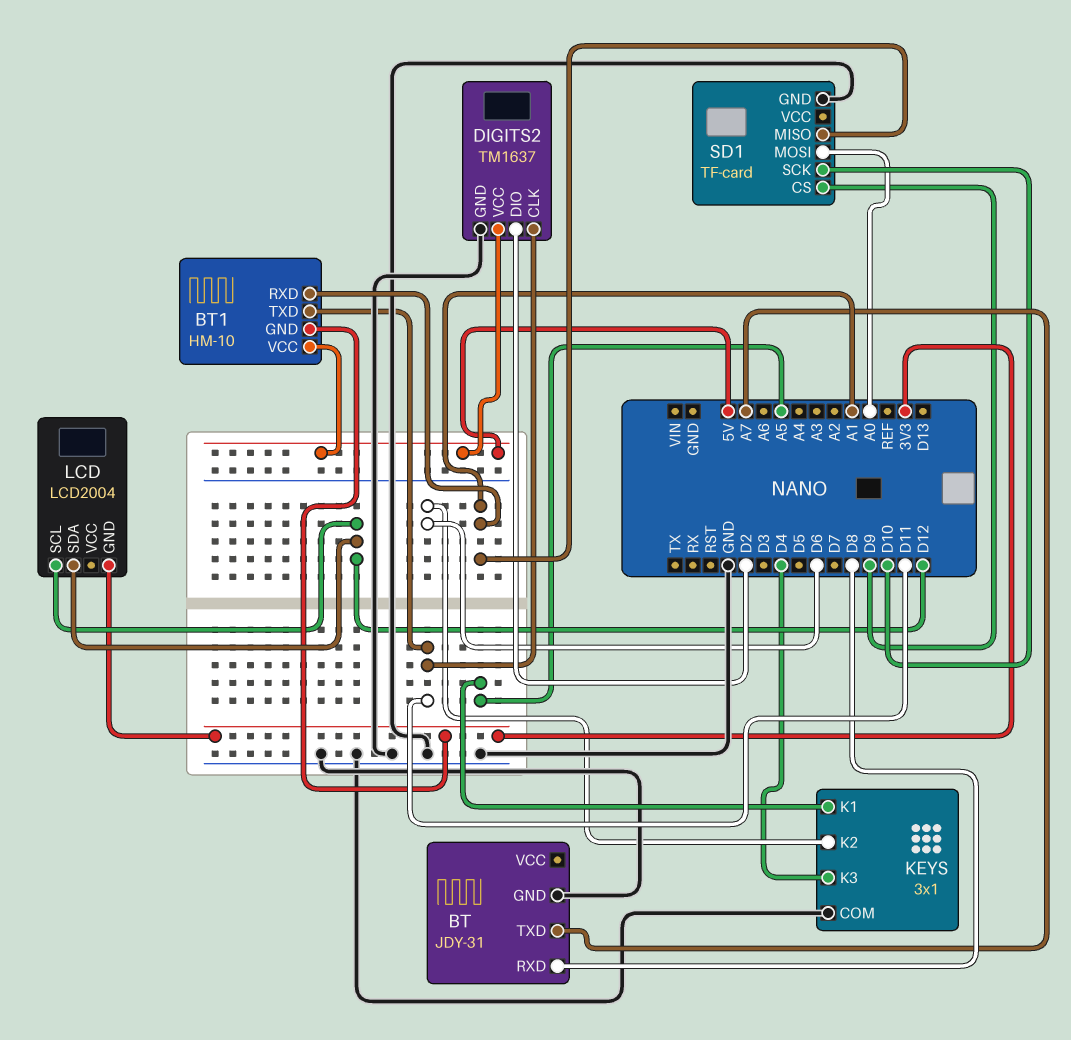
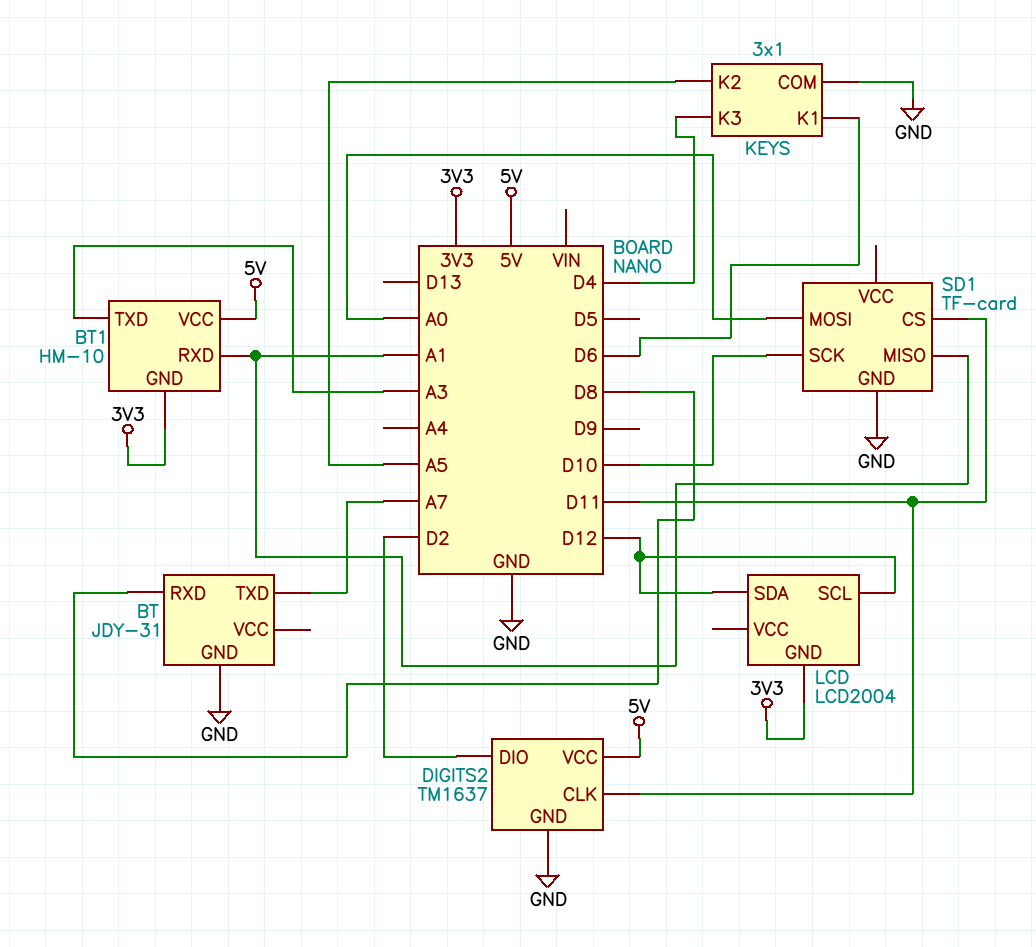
BT1 pin TXD: D11 -> A3
KEYS pin K1: A5 -> D6
KEYS pin K2: D6 -> A5
SD1 pin CS: D9 -> D11

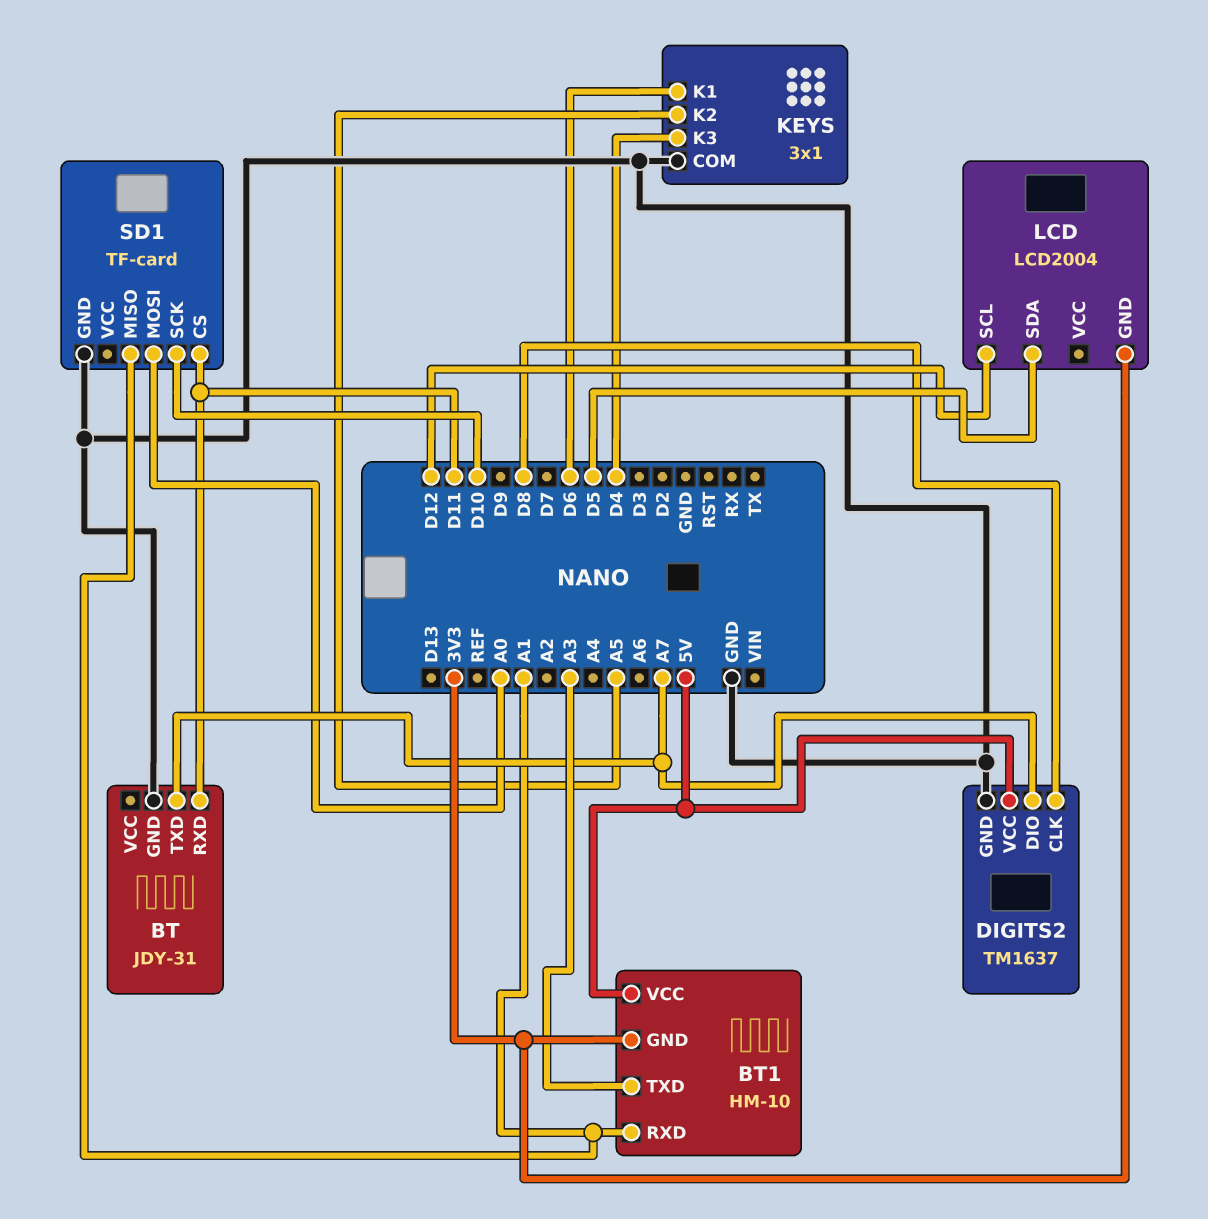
BT pin RXD: D8 -> D11
DIGITS2 pin CLK: D11 -> D8
DIGITS2 pin DIO: D2 -> A7
LCD pin SDA: D12 -> D5

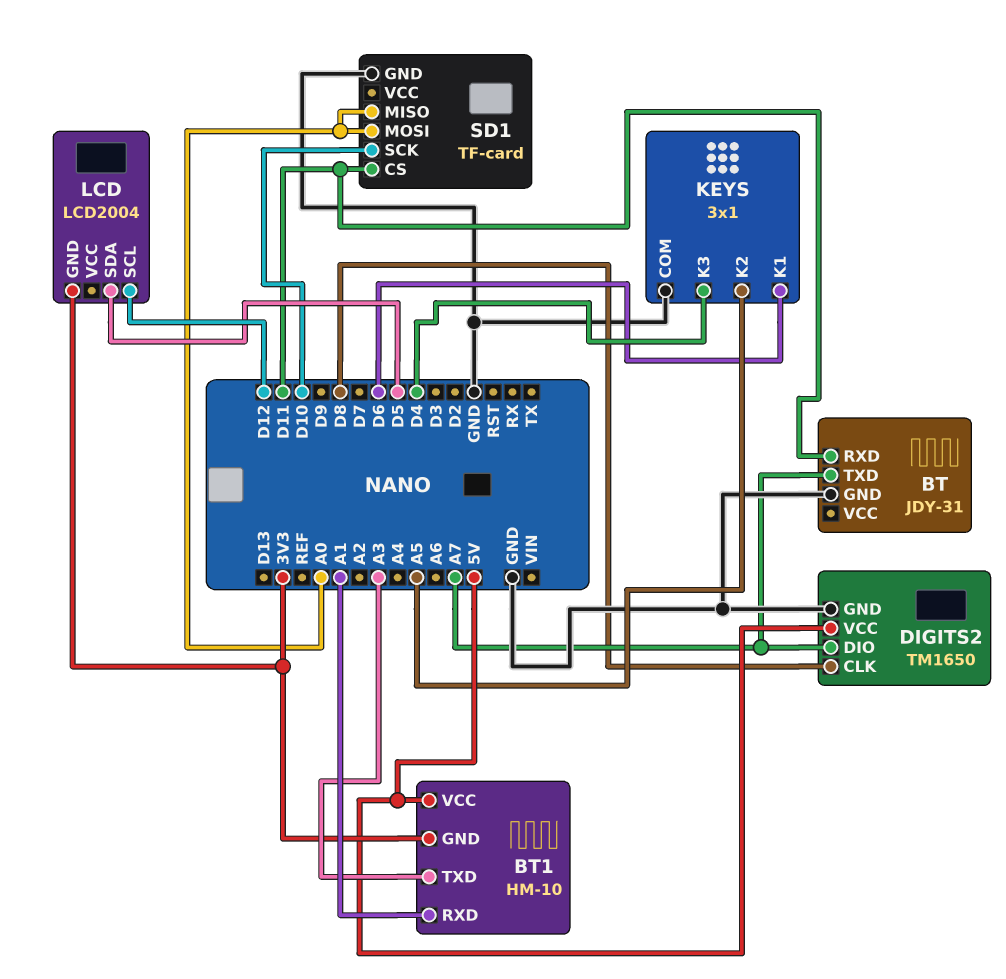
DIGITS2: TM1637 -> TM1650
SD1 pin MISO: A1 -> A0

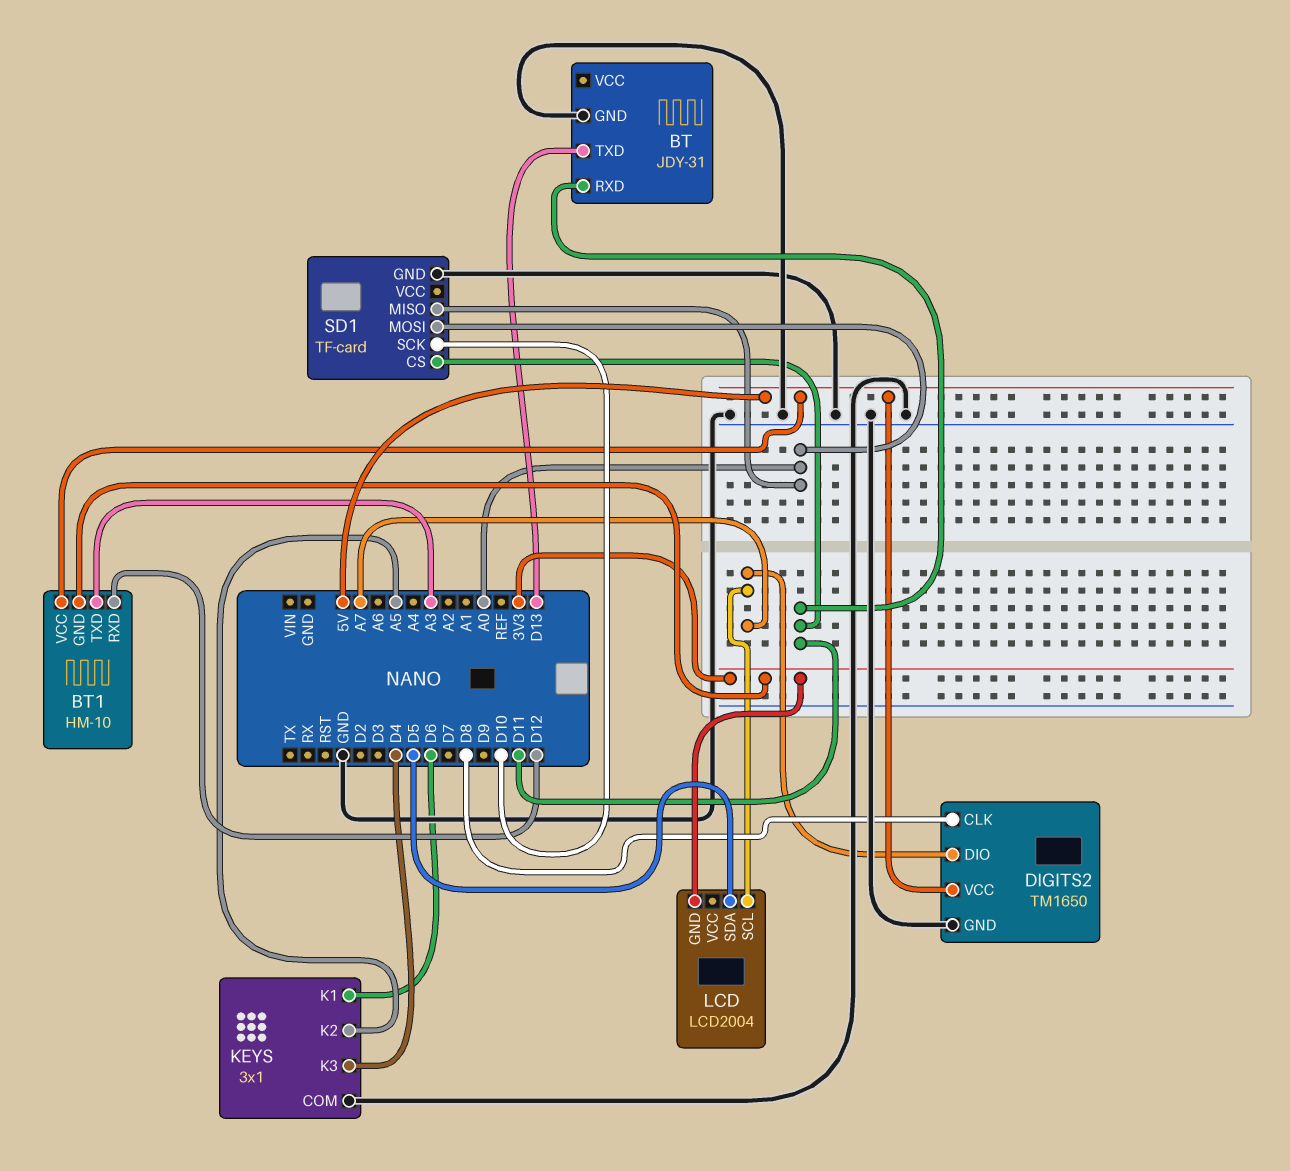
BT pin TXD: A7 -> D13
BT1 pin RXD: A1 -> D12
LCD pin SCL: D12 -> A7

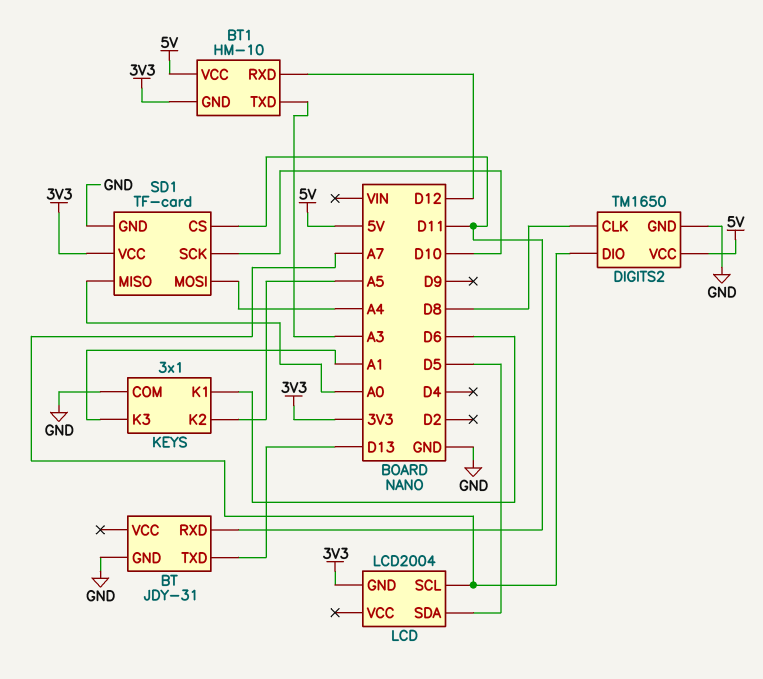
KEYS pin K3: D4 -> A1
SD1 pin MOSI: A0 -> A4
SD1 pin VCC: none -> 3V3

